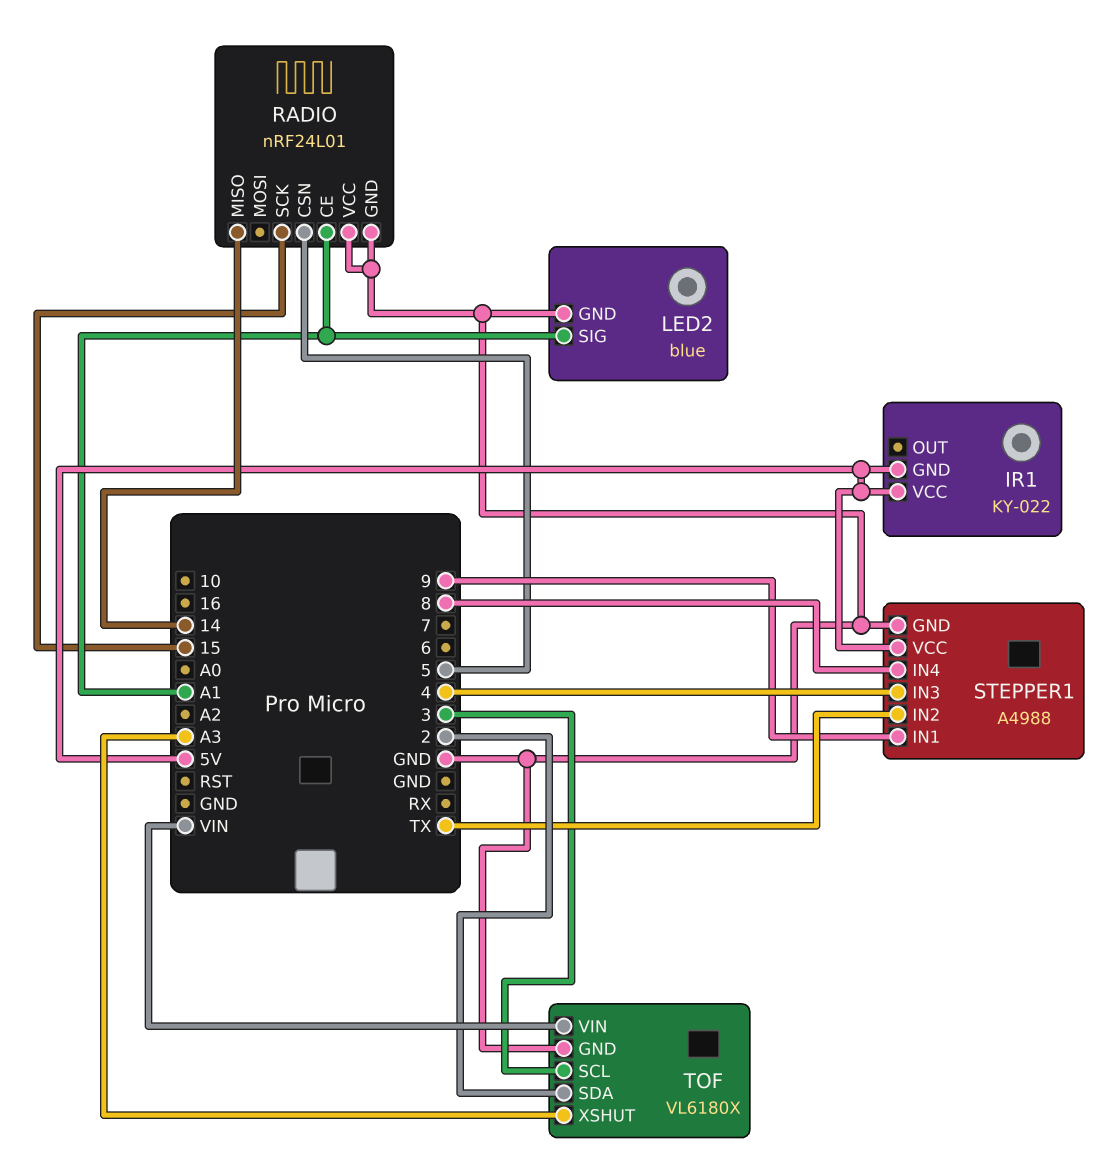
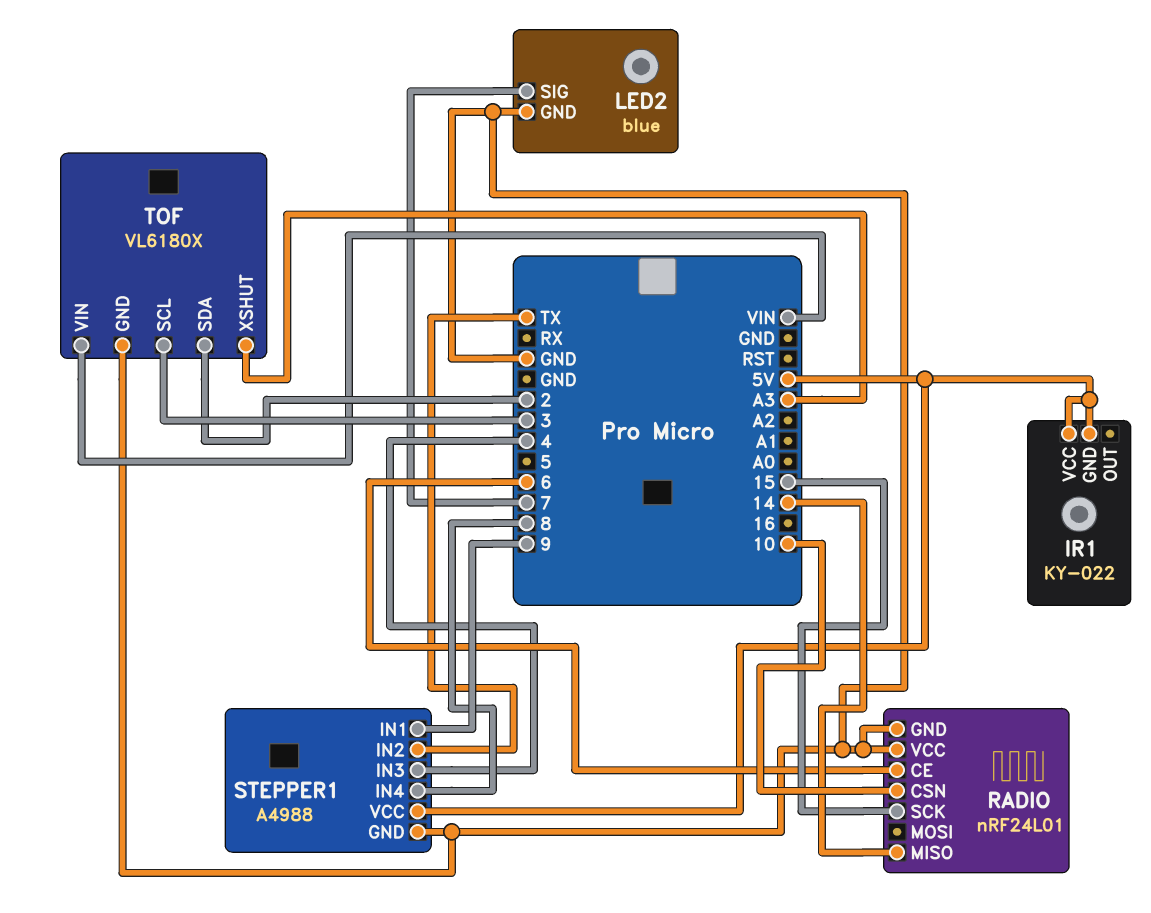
LED2 pin SIG: A1 -> 7
RADIO pin CE: A1 -> 6
RADIO pin CSN: 5 -> 10

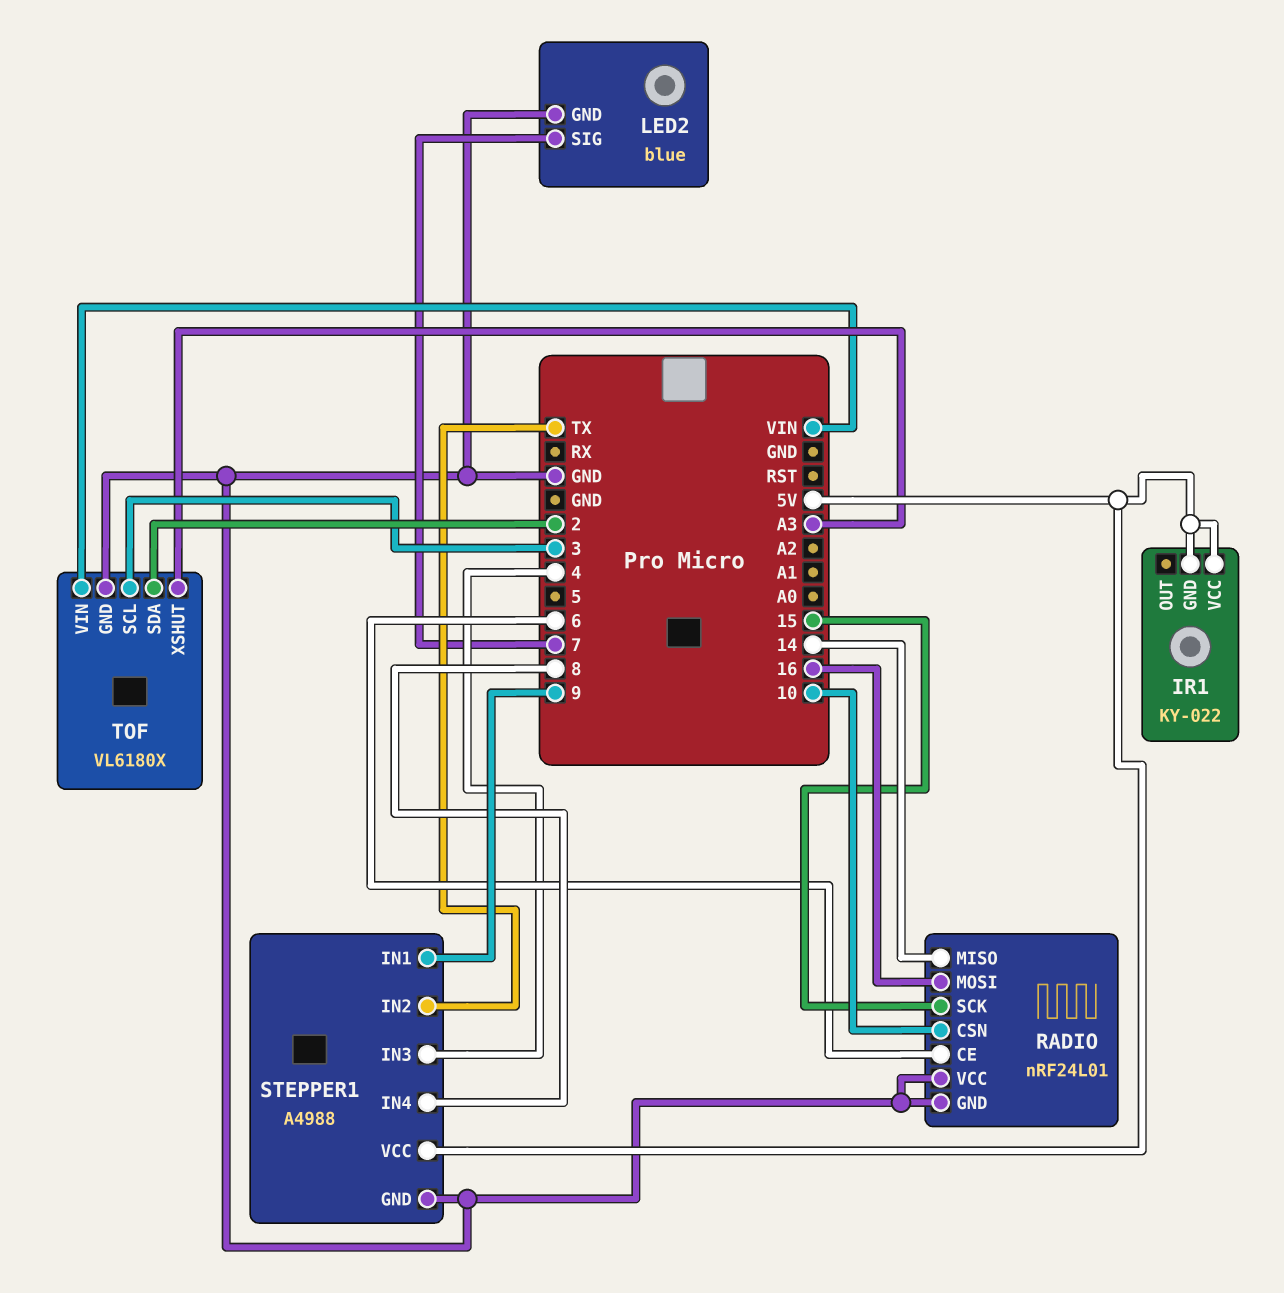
RADIO pin MOSI: none -> 16

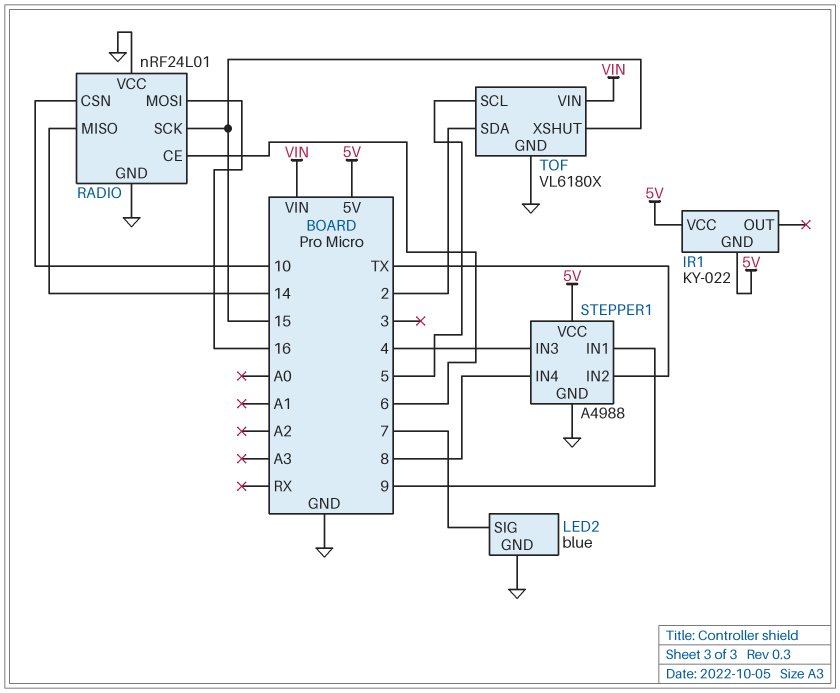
TOF pin SCL: 3 -> 5
TOF pin XSHUT: A3 -> 15

